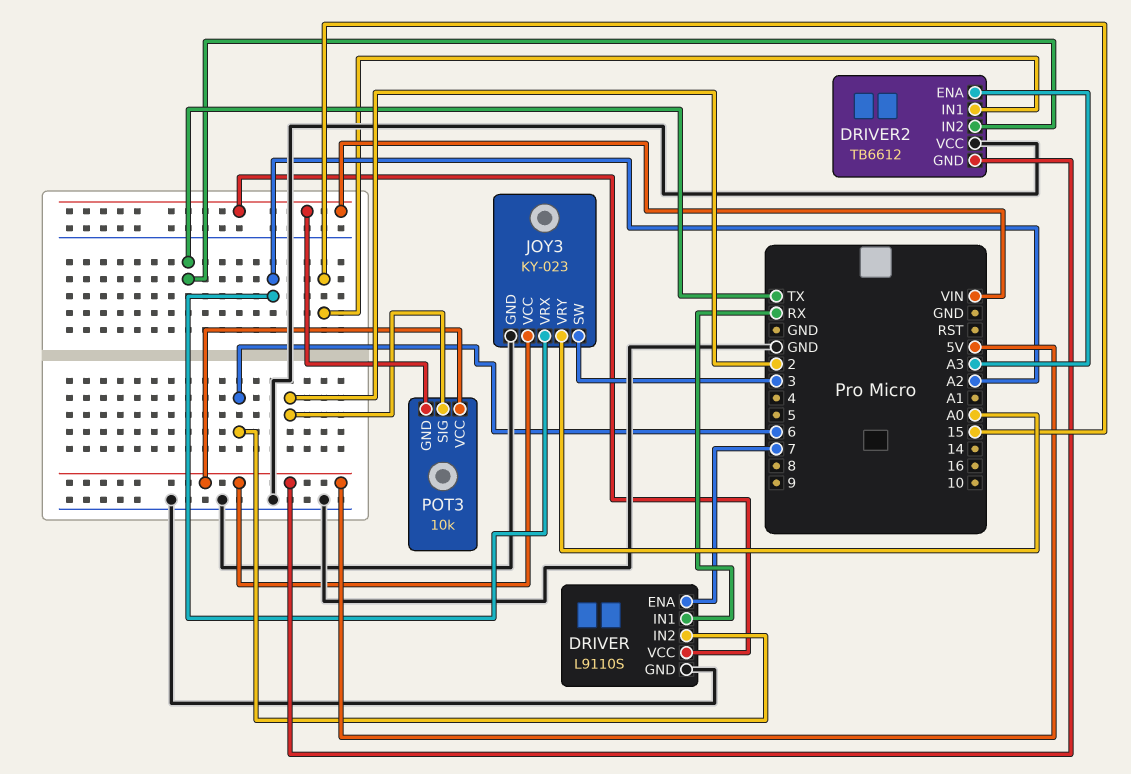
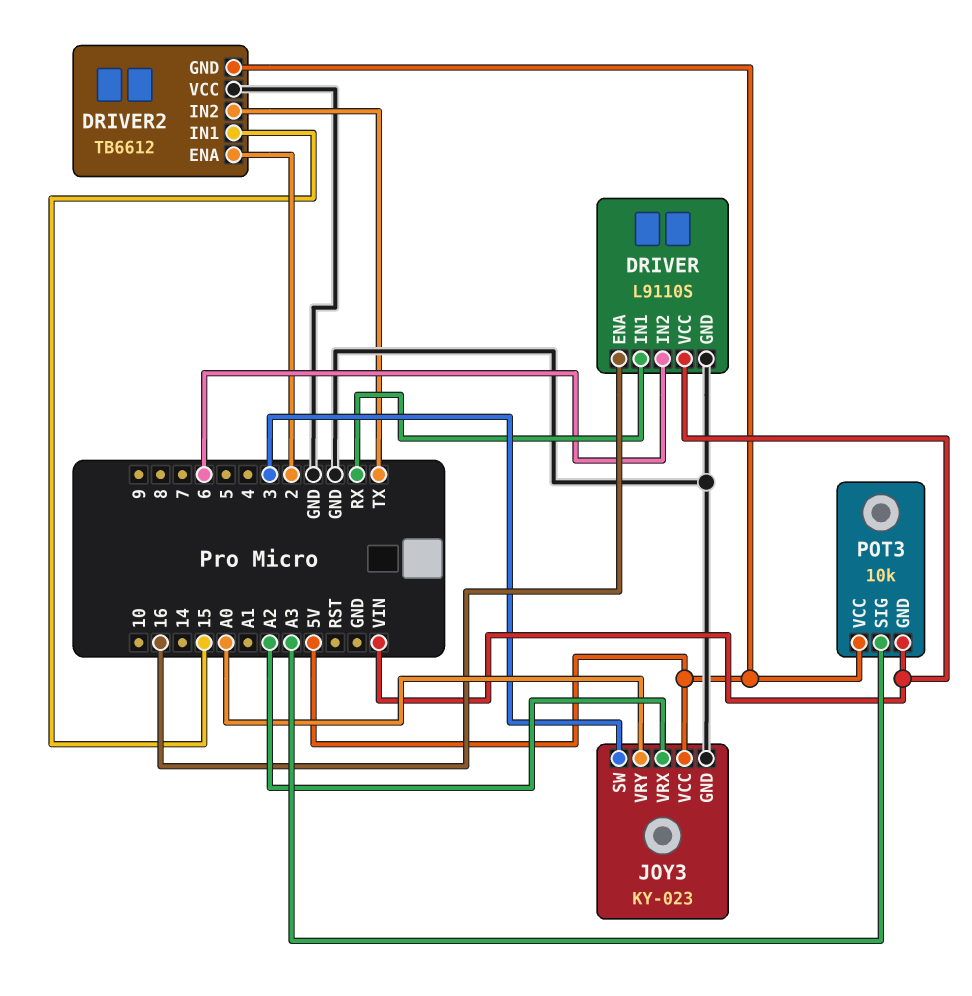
DRIVER pin ENA: 7 -> 16
DRIVER2 pin ENA: A3 -> 2
POT3 pin SIG: 2 -> A3

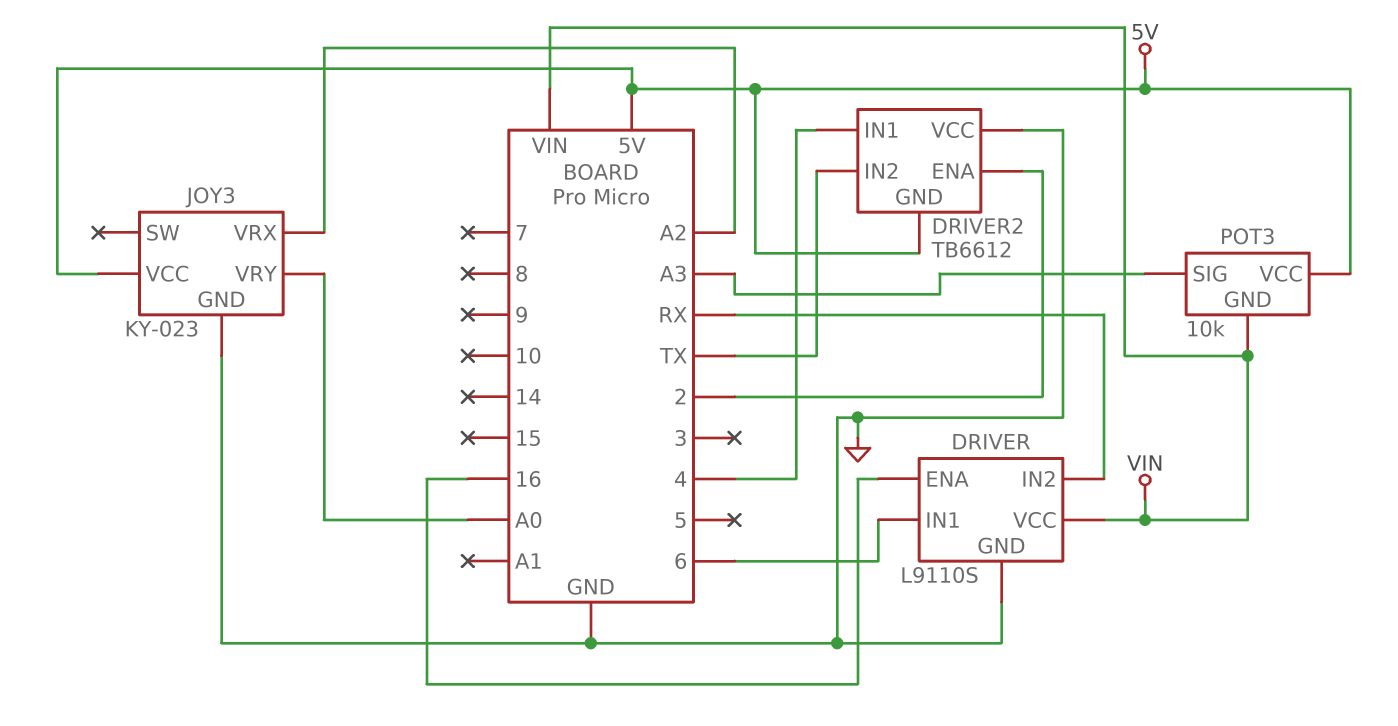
DRIVER pin IN1: RX -> 6
DRIVER pin IN2: 6 -> RX
DRIVER2 pin IN1: 15 -> 4
JOY3 pin SW: 3 -> none

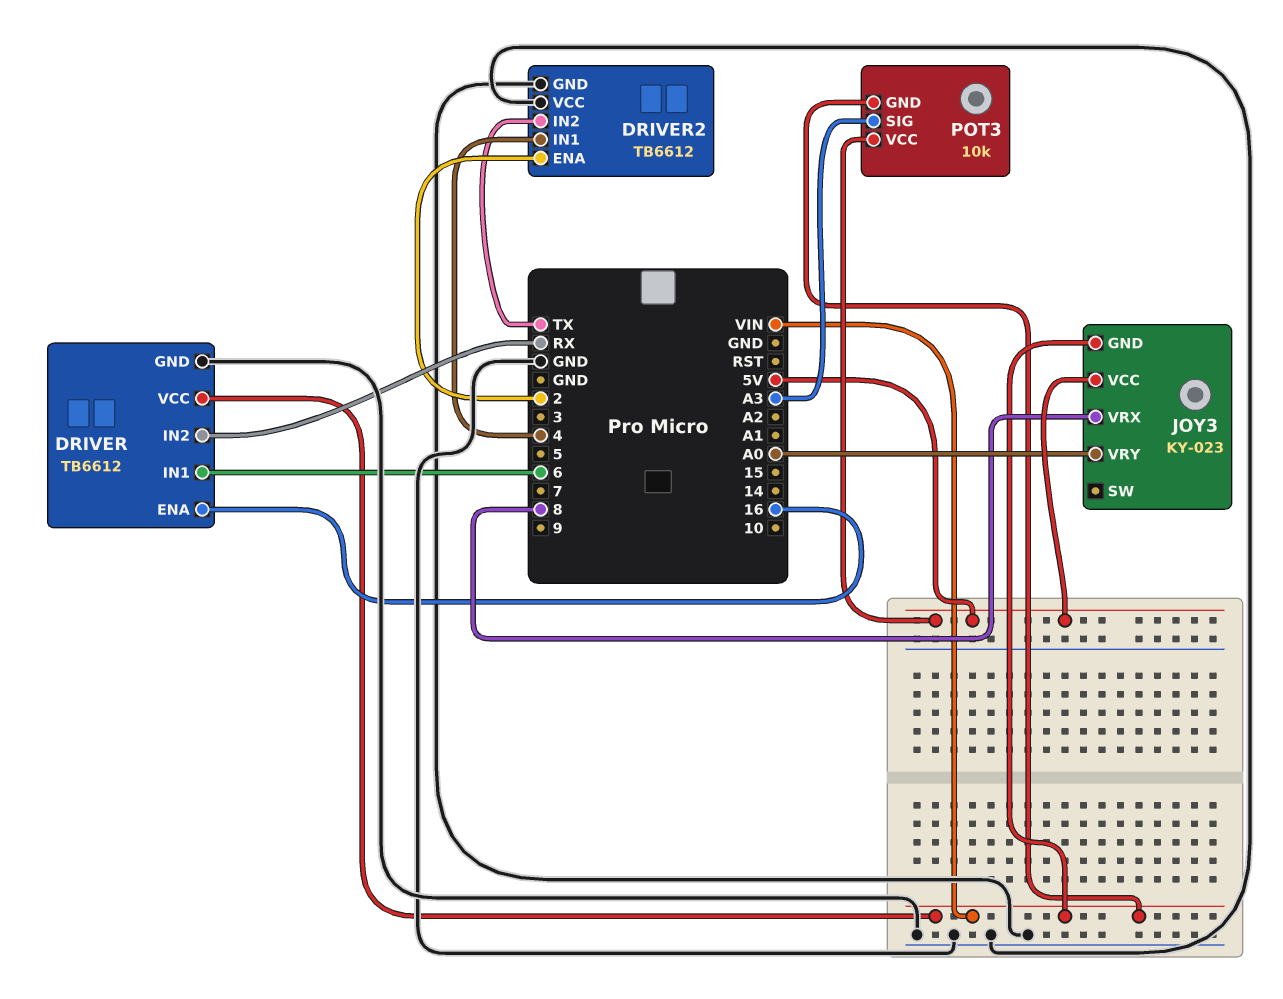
DRIVER: L9110S -> TB6612
DRIVER2 pin GND: 5V -> GND
JOY3 pin GND: GND -> VIN
JOY3 pin VRX: A2 -> 8

